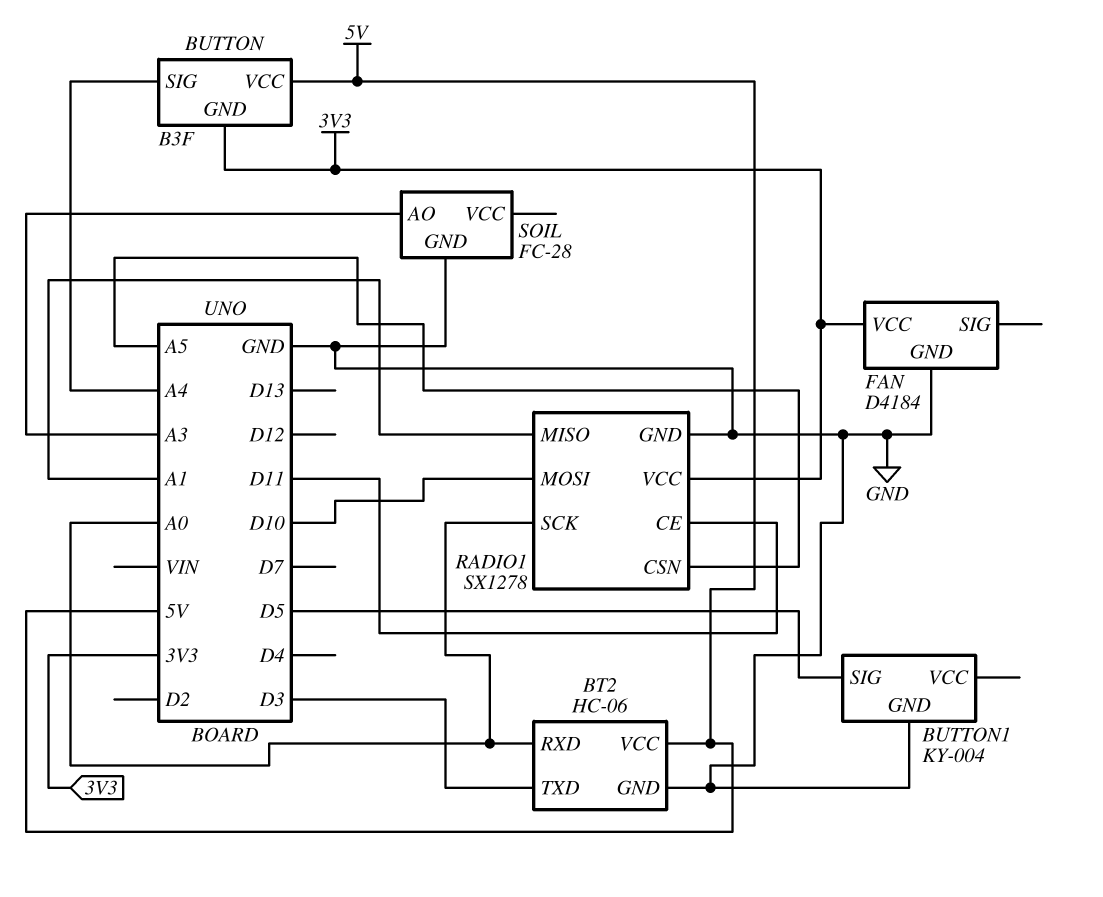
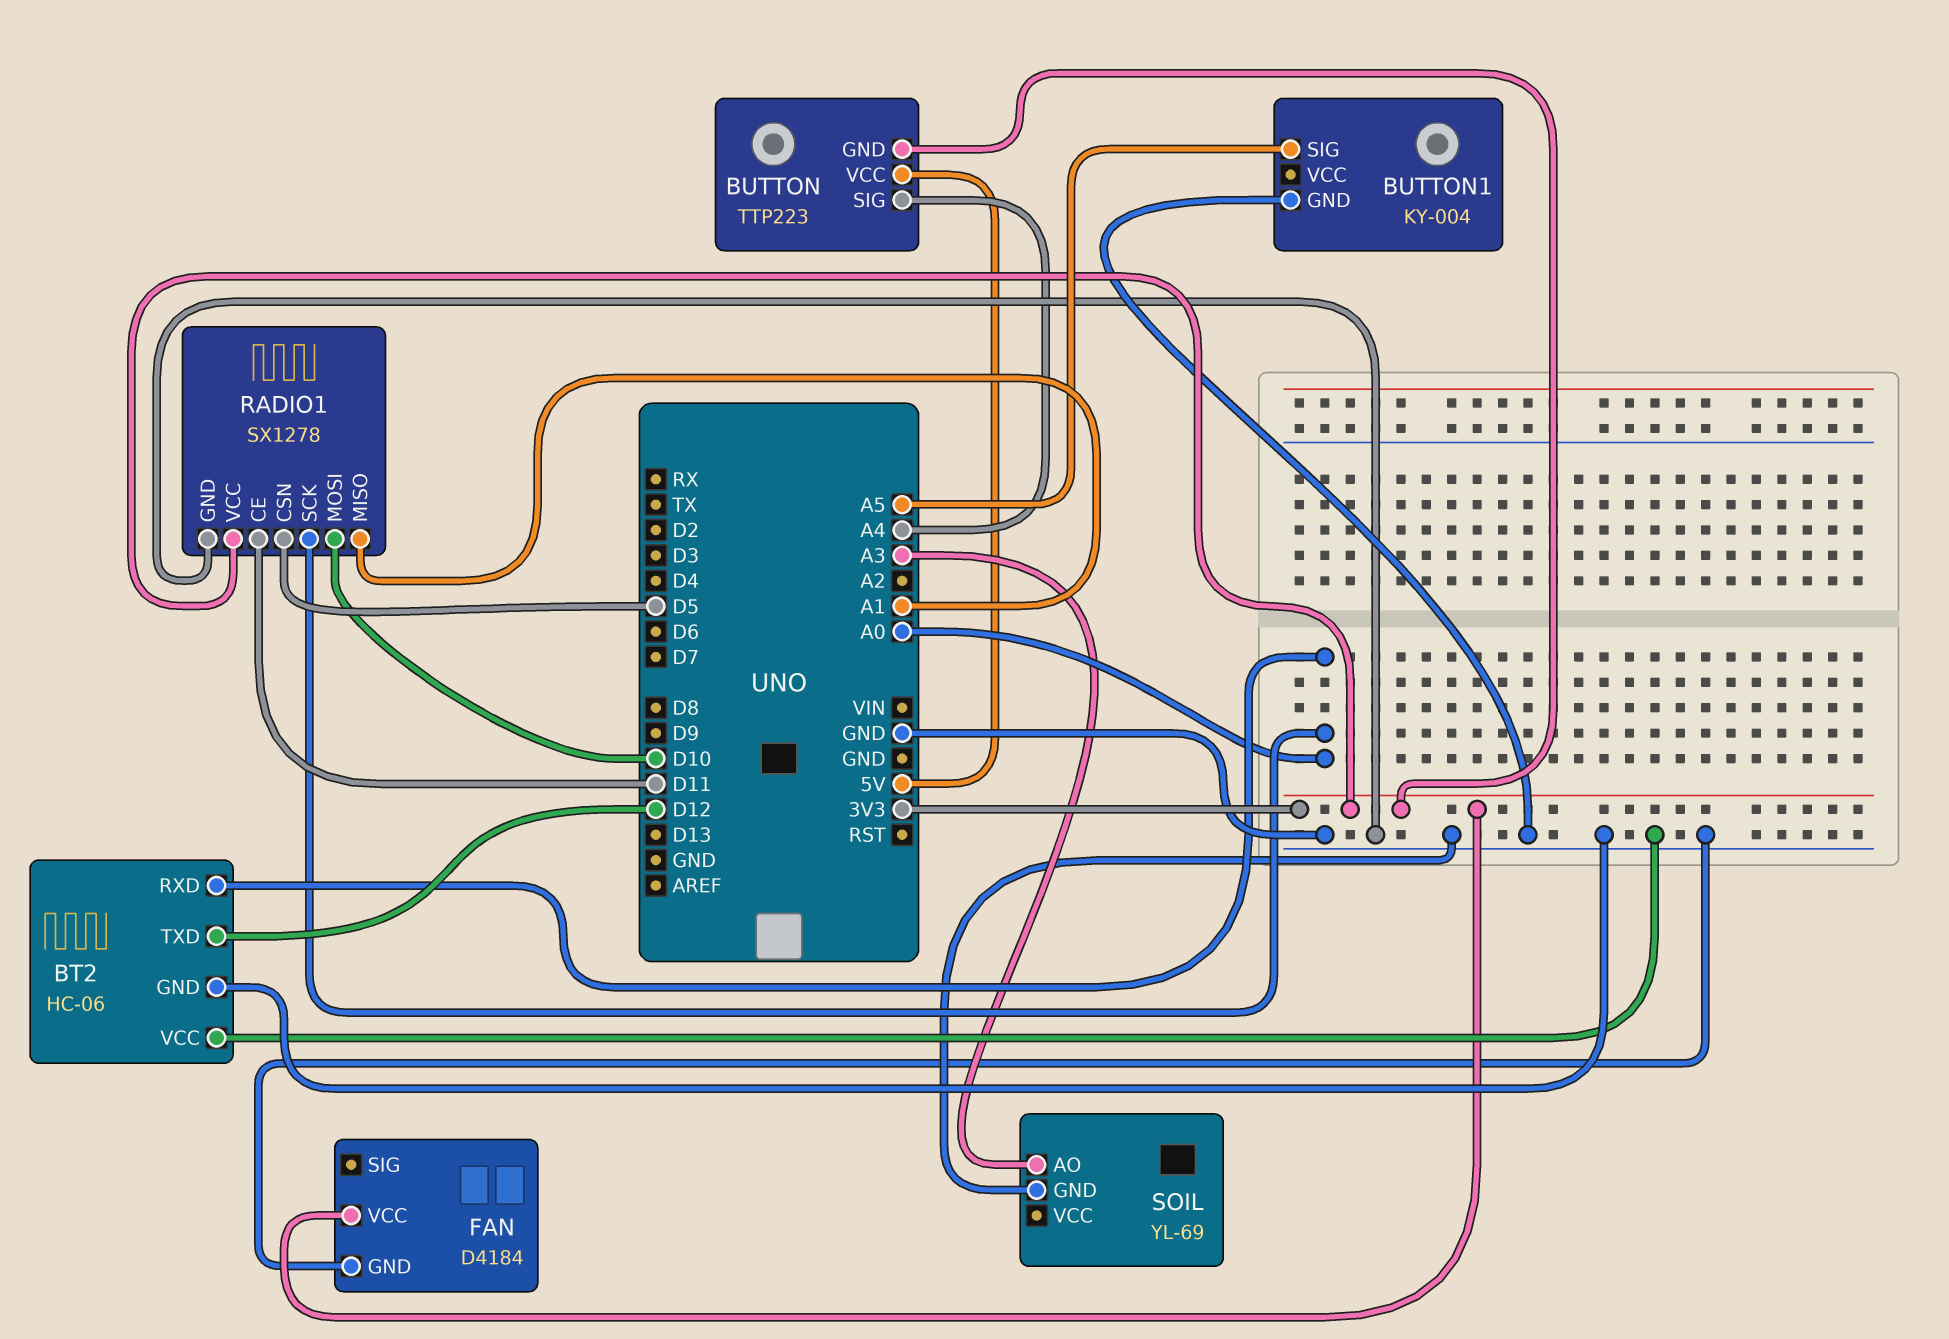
BT2 pin TXD: D3 -> D12
BT2 pin VCC: 5V -> GND
BUTTON: B3F -> TTP223
BUTTON1 pin SIG: D5 -> A5
RADIO1 pin CSN: A5 -> D5
SOIL: FC-28 -> YL-69

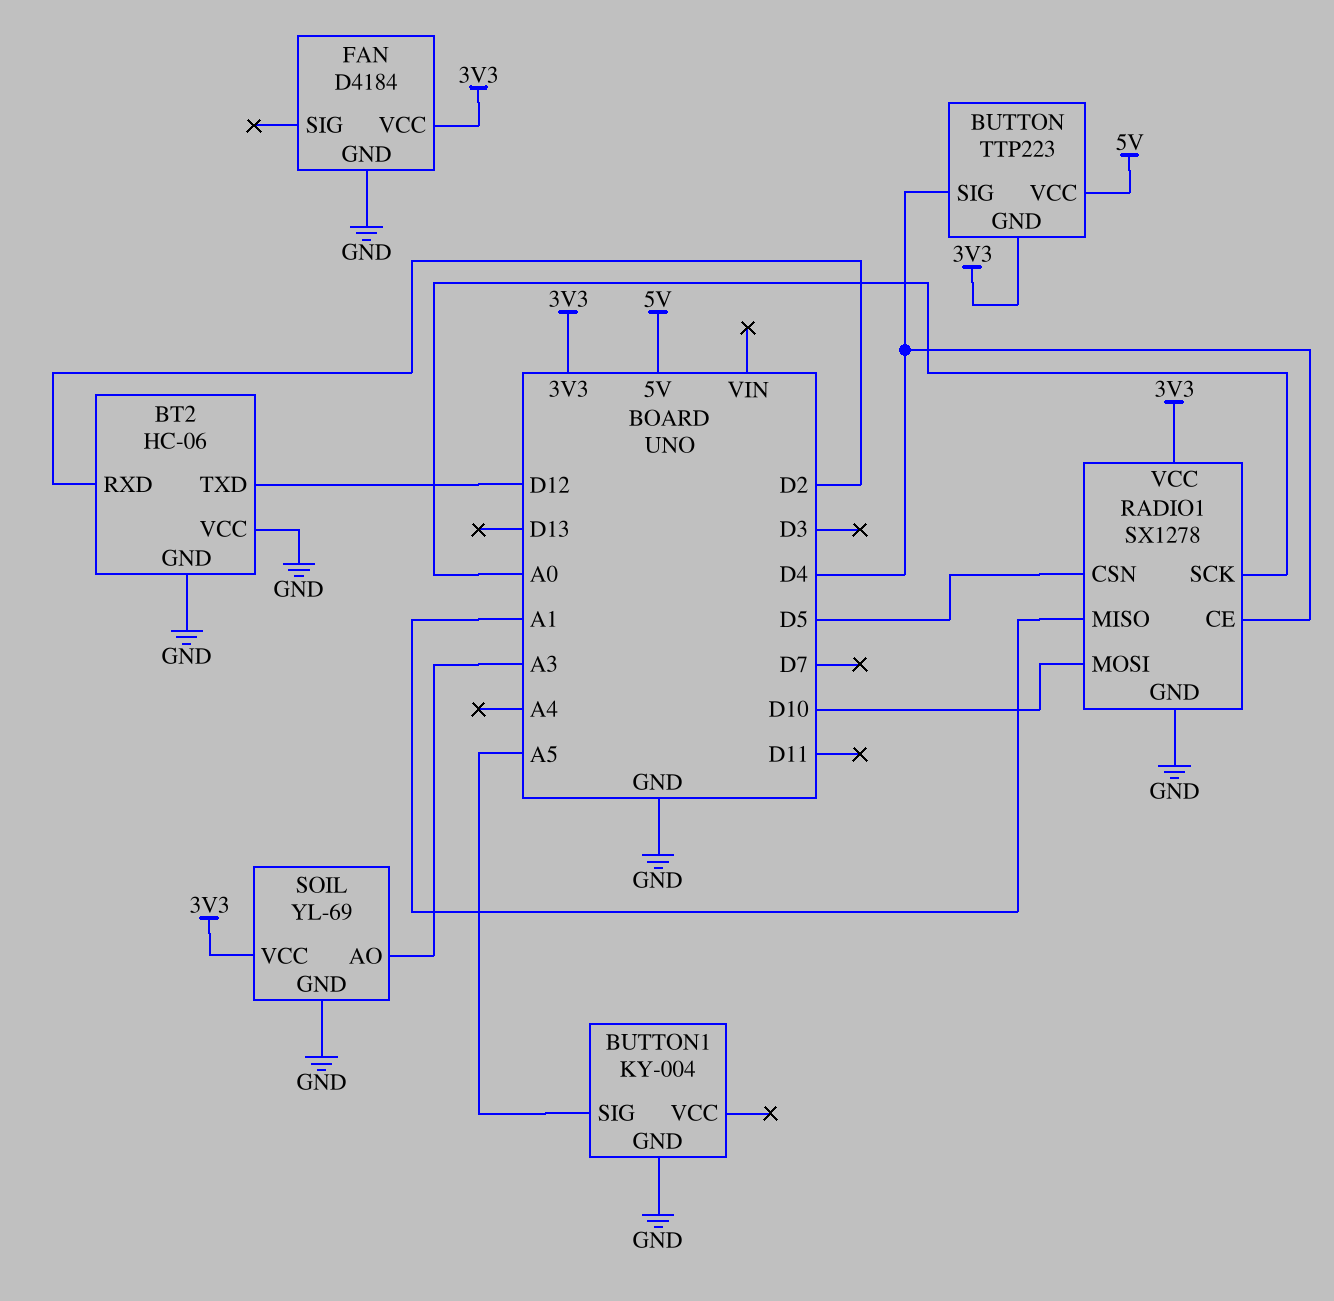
BT2 pin RXD: A0 -> D2
BUTTON pin SIG: A4 -> D4
RADIO1 pin CE: D11 -> D4
SOIL pin VCC: none -> 3V3

